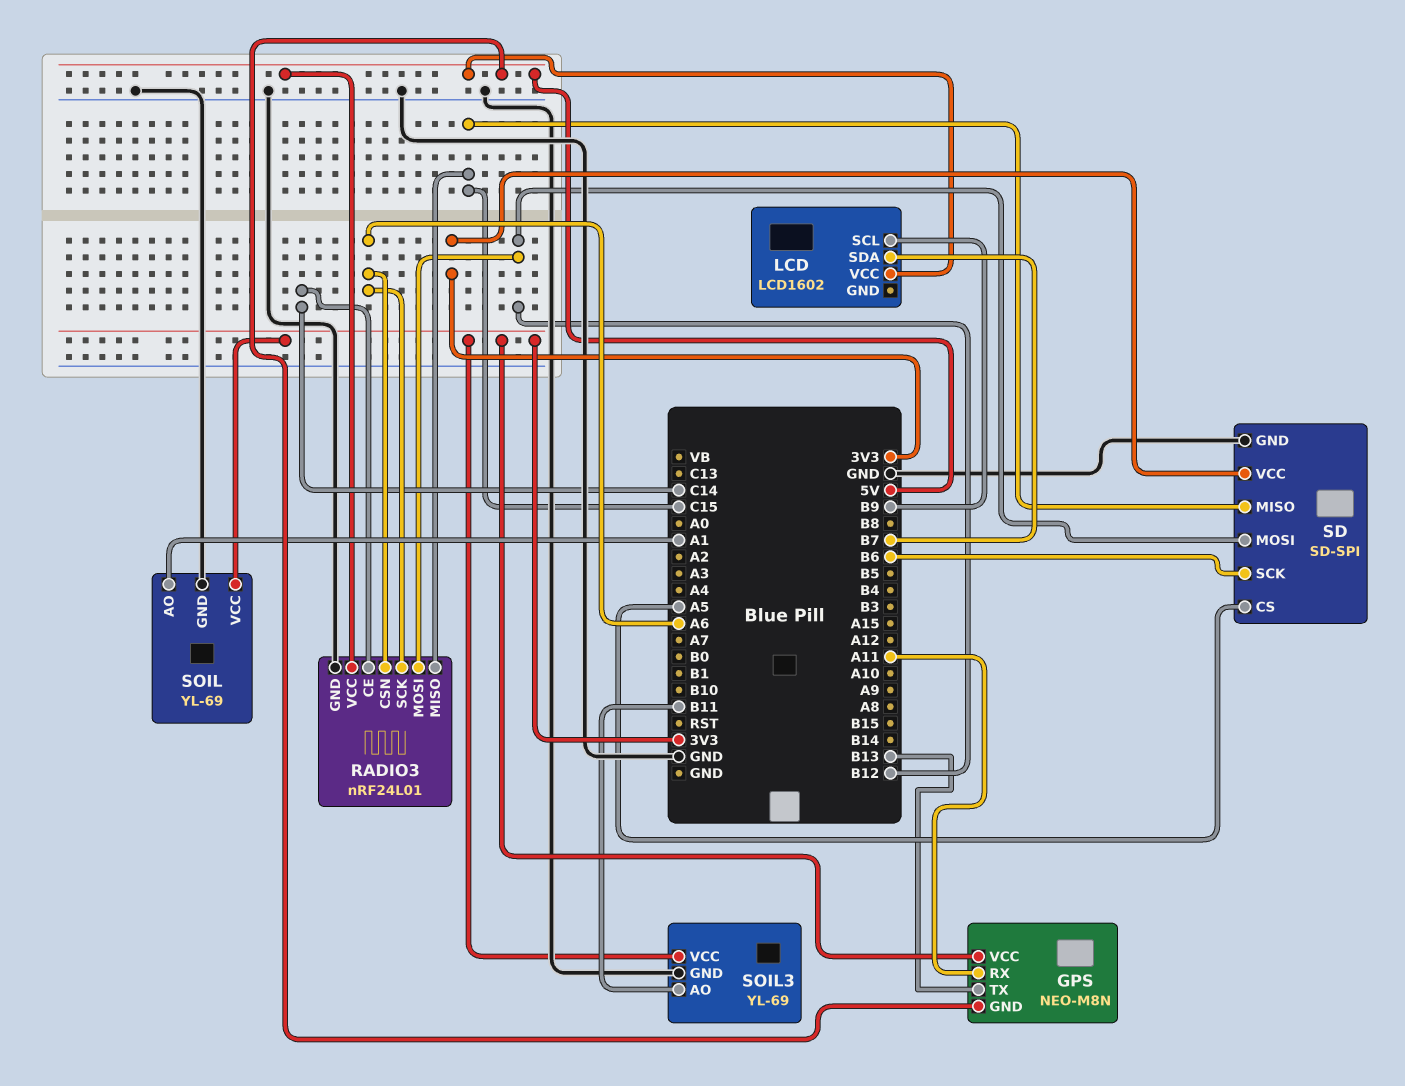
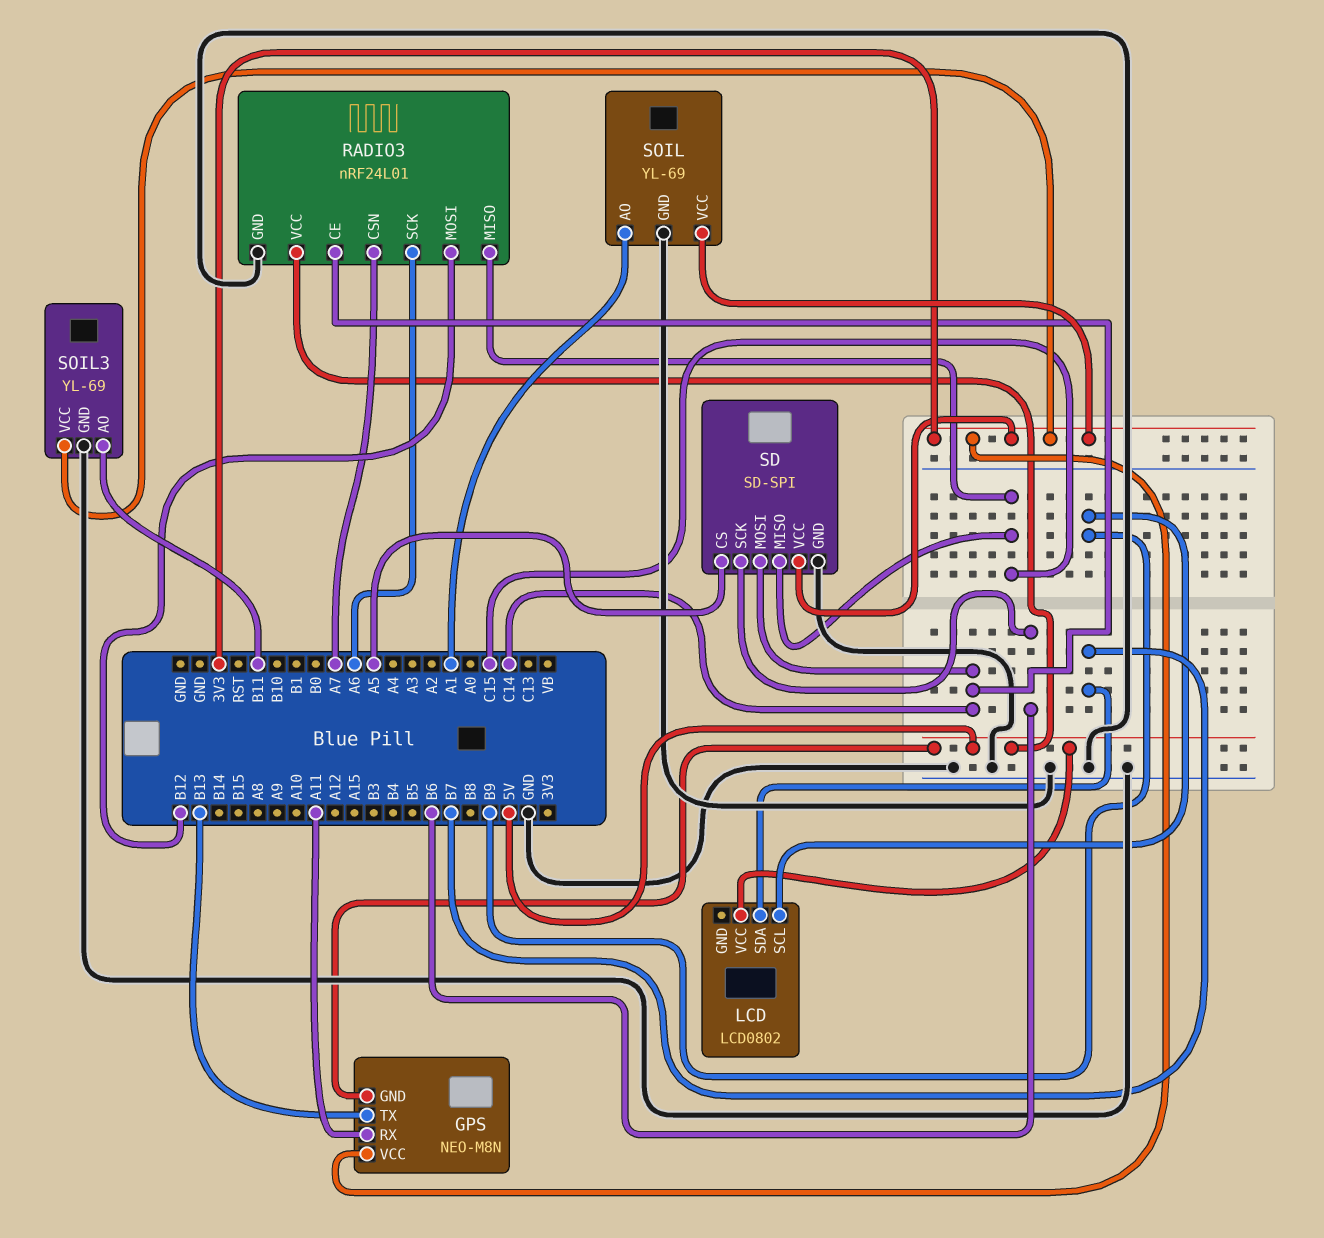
LCD: LCD1602 -> LCD0802
RADIO3 pin CSN: A6 -> A7
SD pin MOSI: B12 -> C14

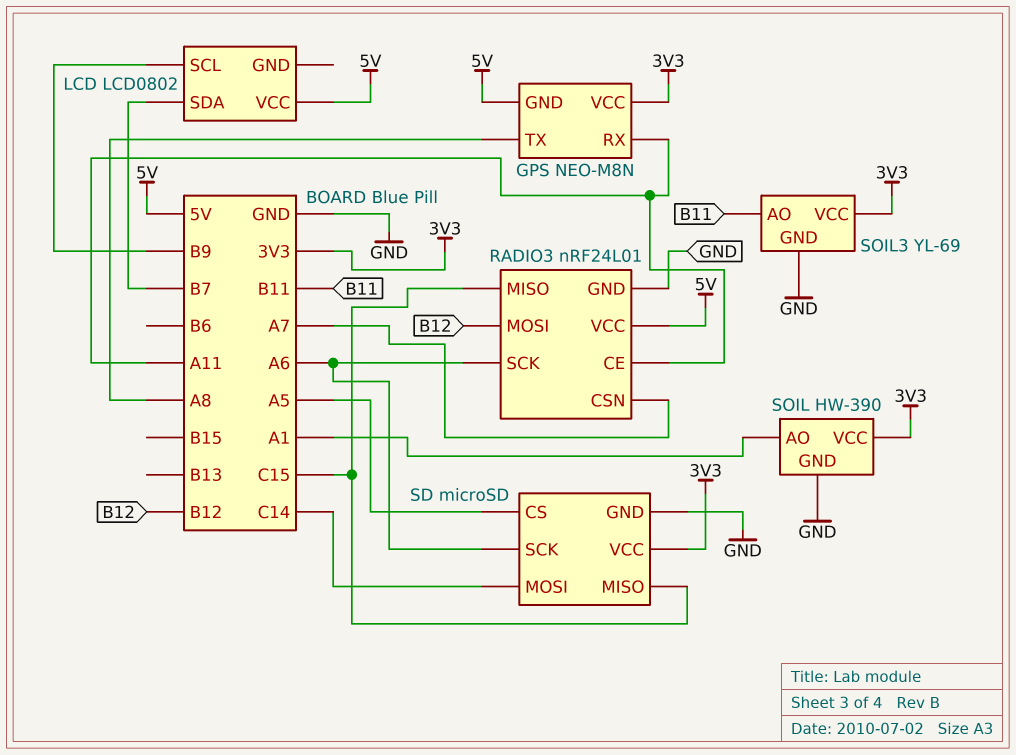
GPS pin TX: B13 -> A8
RADIO3 pin CE: C14 -> A11
SD: SD-SPI -> microSD
SD pin SCK: B6 -> A6
SOIL: YL-69 -> HW-390

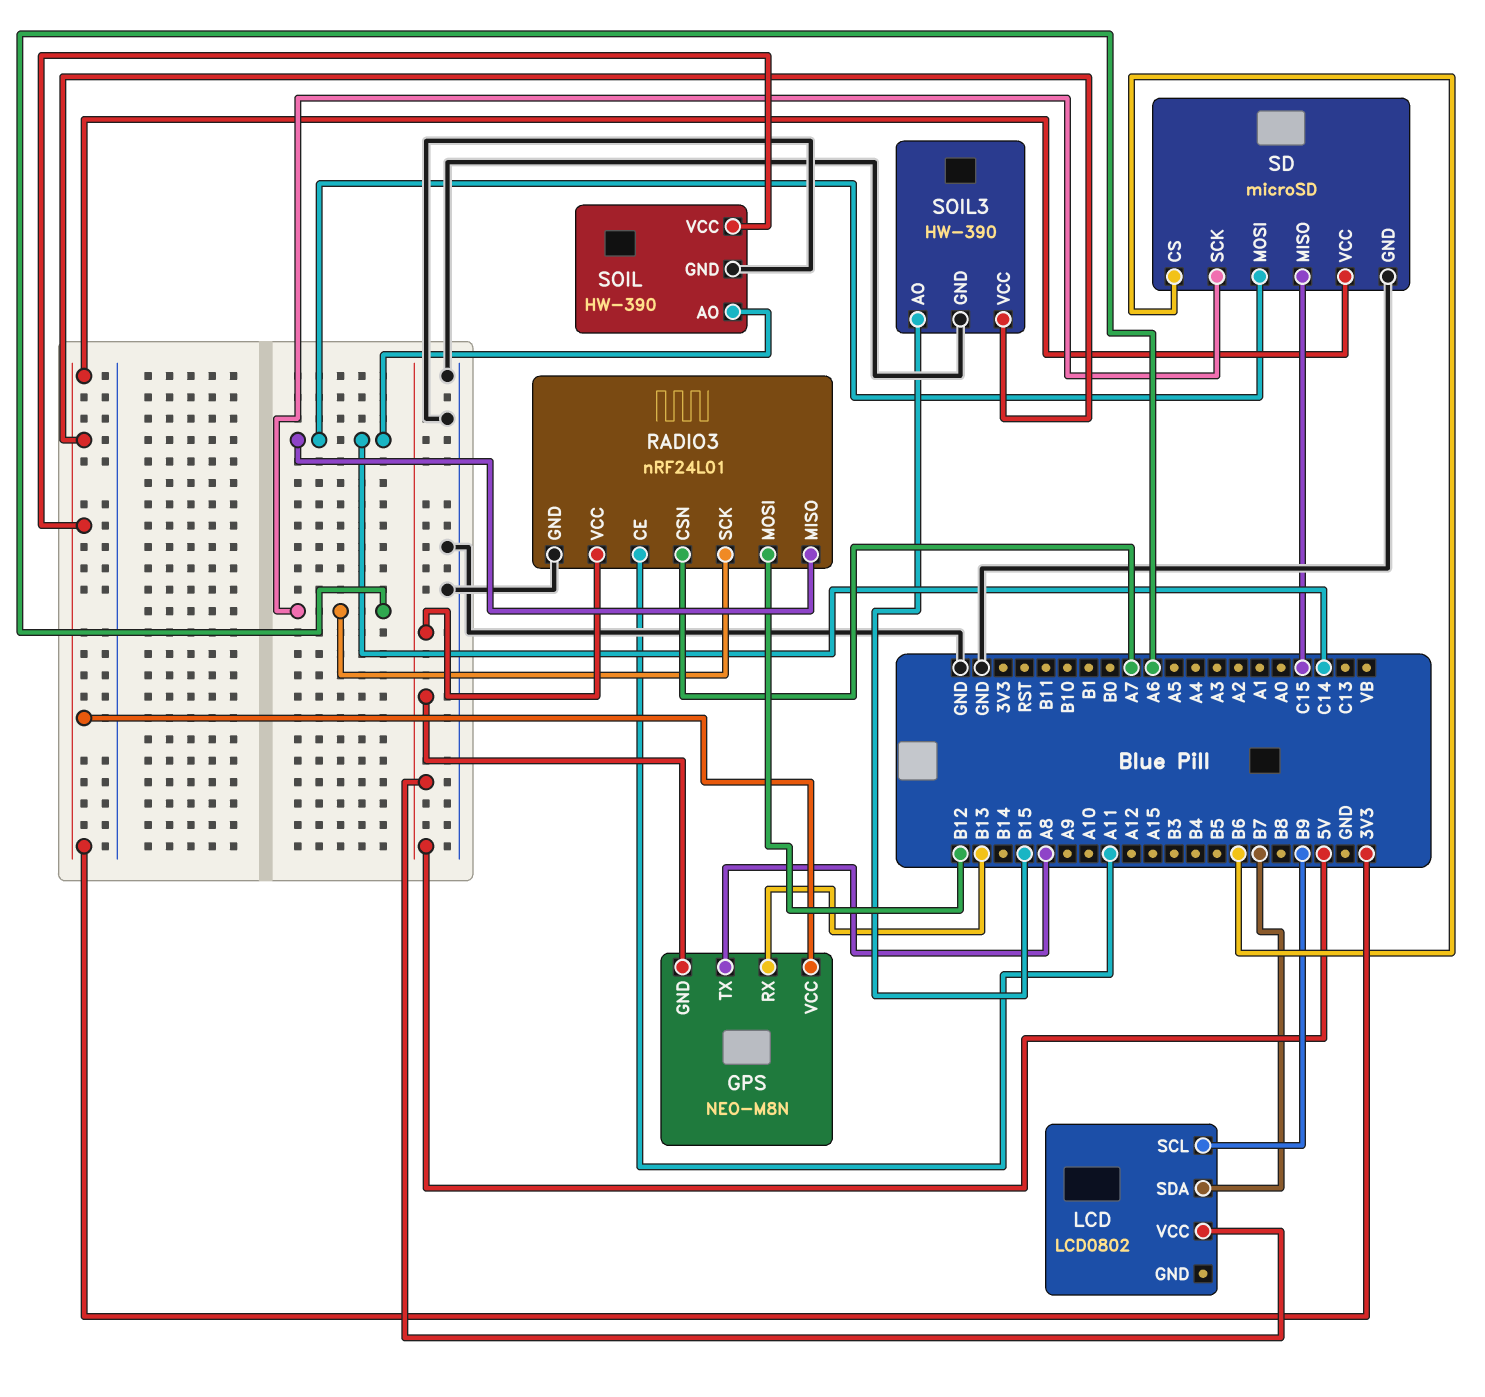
GPS pin RX: A11 -> B13
RADIO3 pin MISO: C15 -> C14
SD pin CS: A5 -> B6
SOIL pin AO: A1 -> C14
SOIL3: YL-69 -> HW-390
SOIL3 pin AO: B11 -> B15

